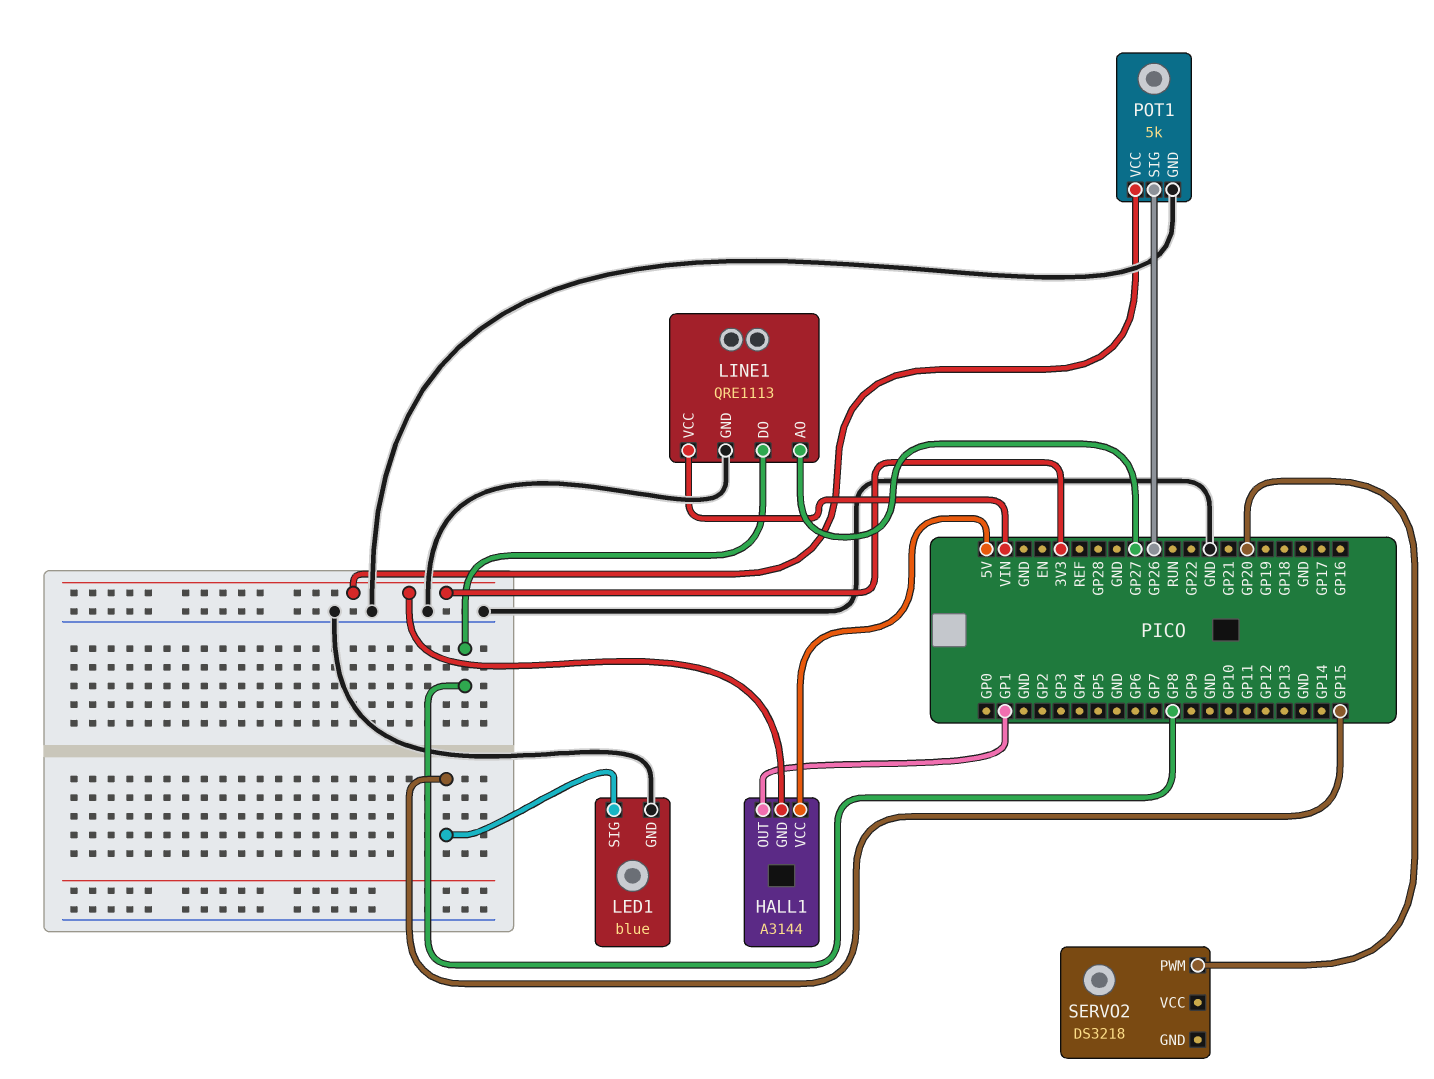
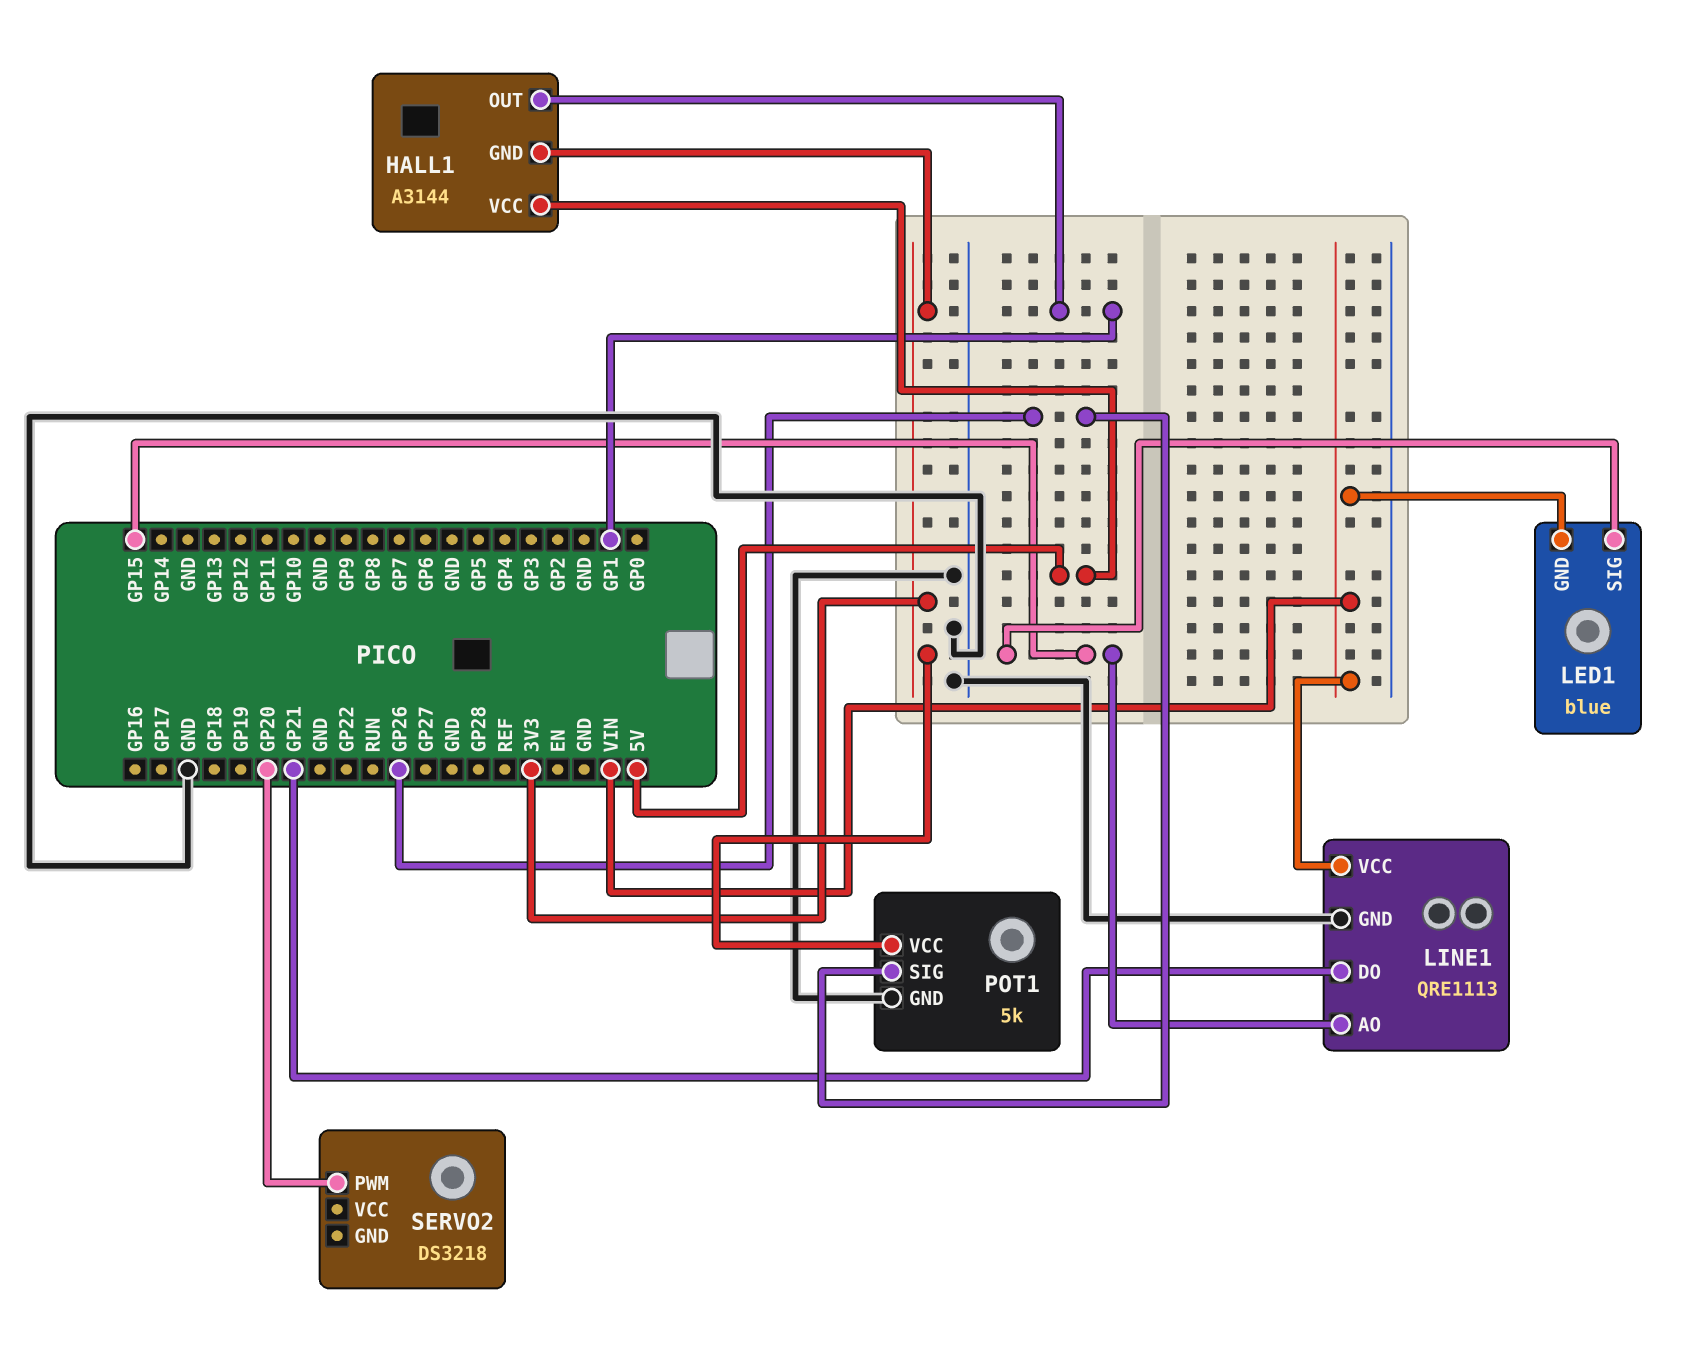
LED1 pin GND: GND -> VIN
LINE1 pin AO: GP27 -> GP15
LINE1 pin DO: GP8 -> GP21

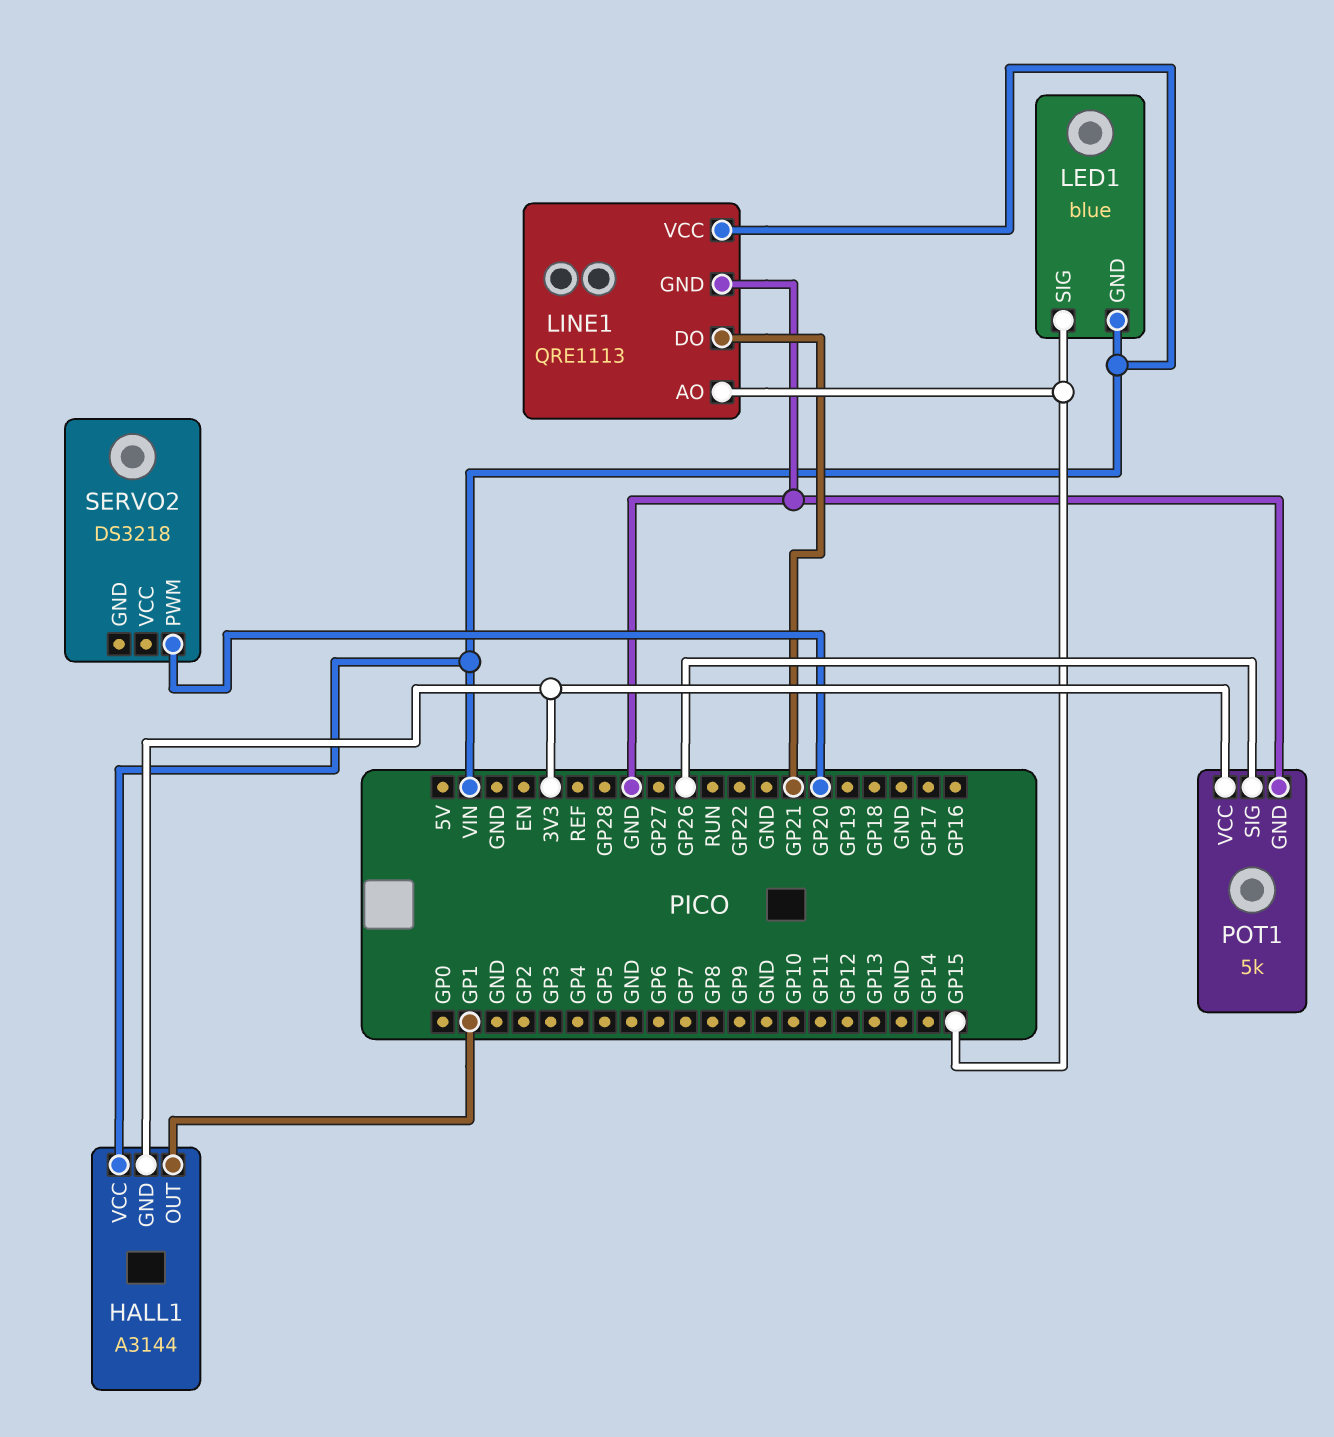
HALL1 pin VCC: 5V -> VIN

